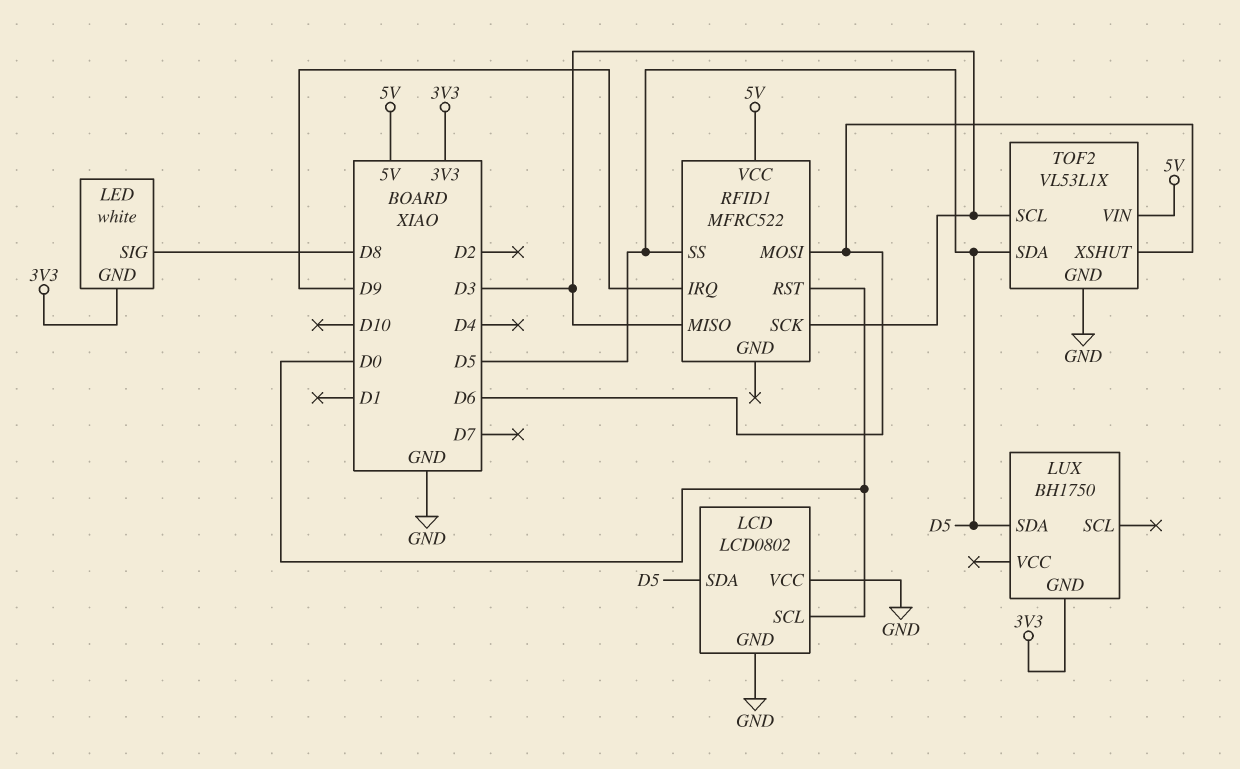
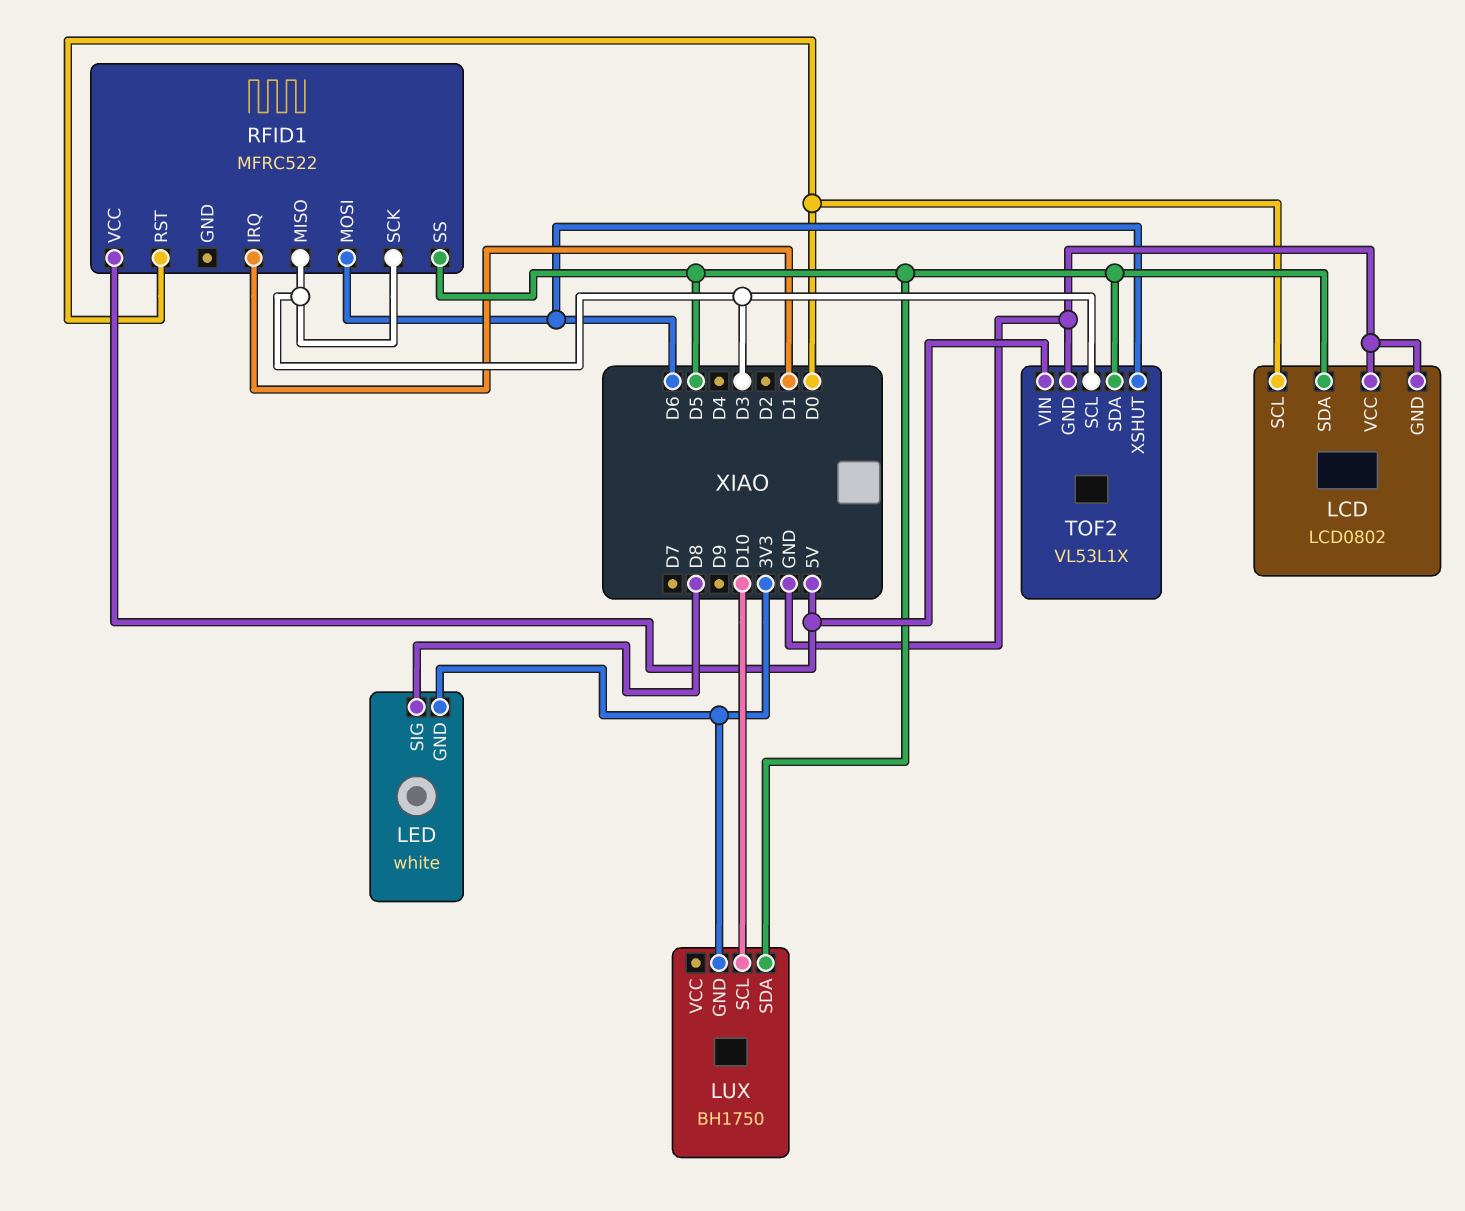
LUX pin SCL: none -> D10
RFID1 pin IRQ: D9 -> D1

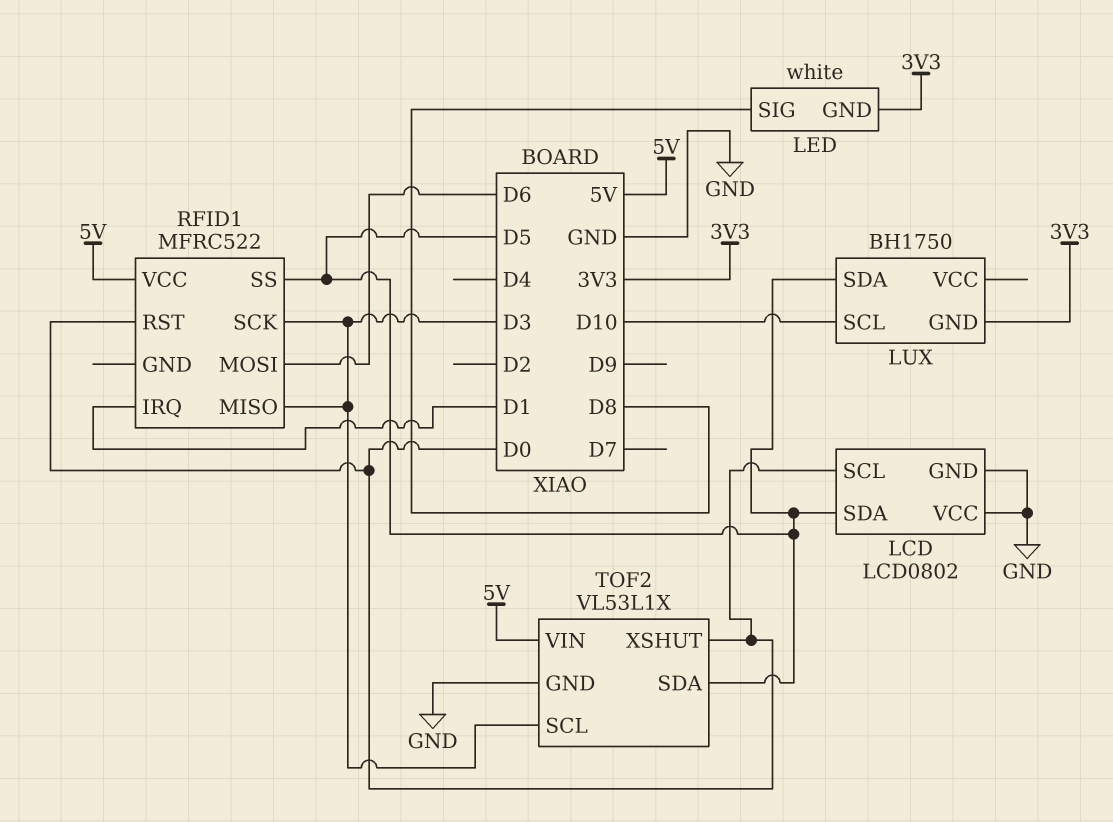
TOF2 pin XSHUT: D6 -> D0

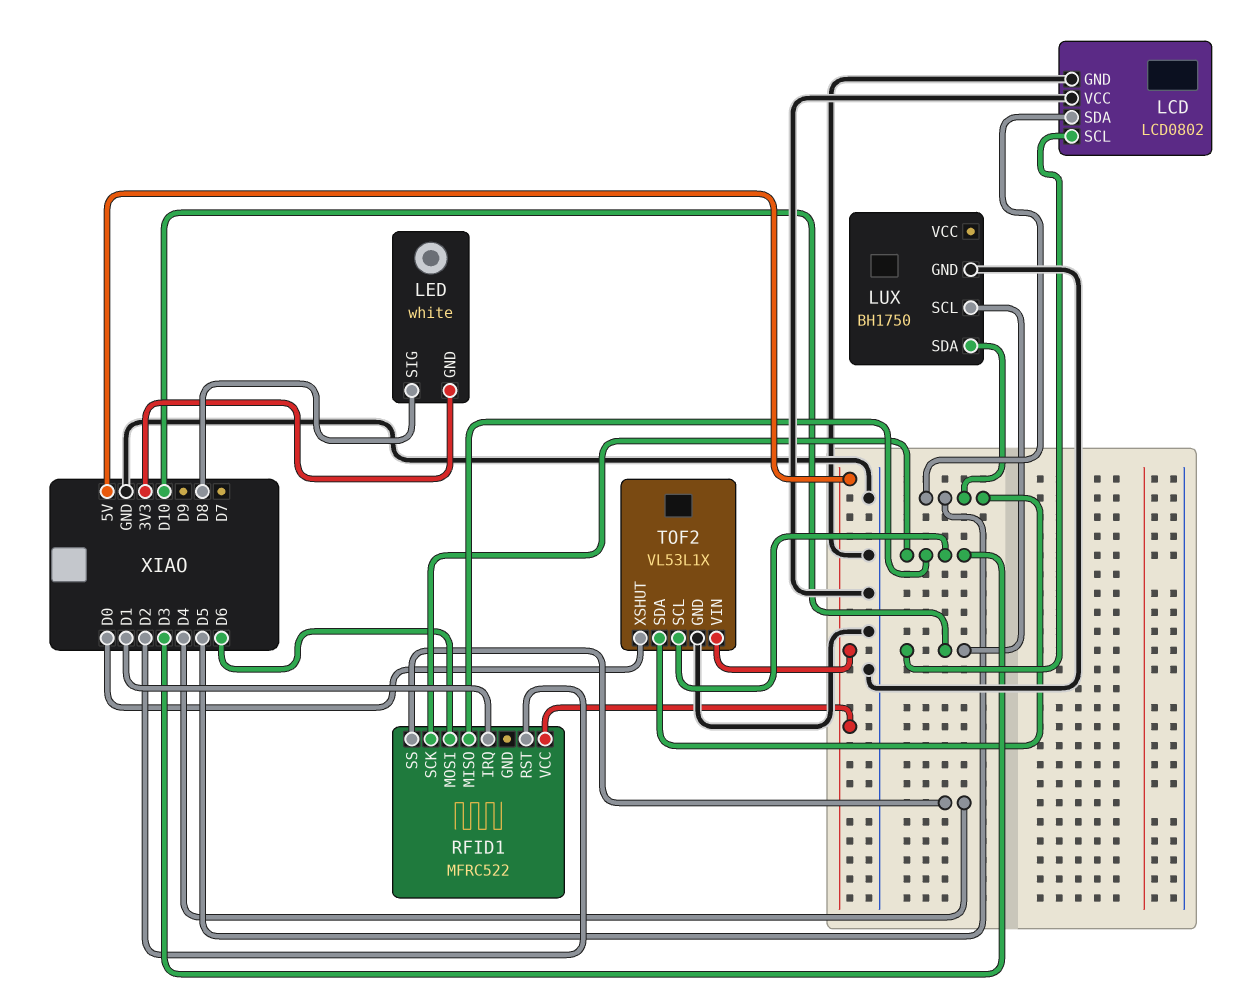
LCD pin SCL: D0 -> D10
LUX pin GND: 3V3 -> GND
RFID1 pin RST: D0 -> D2
RFID1 pin SS: D5 -> D4

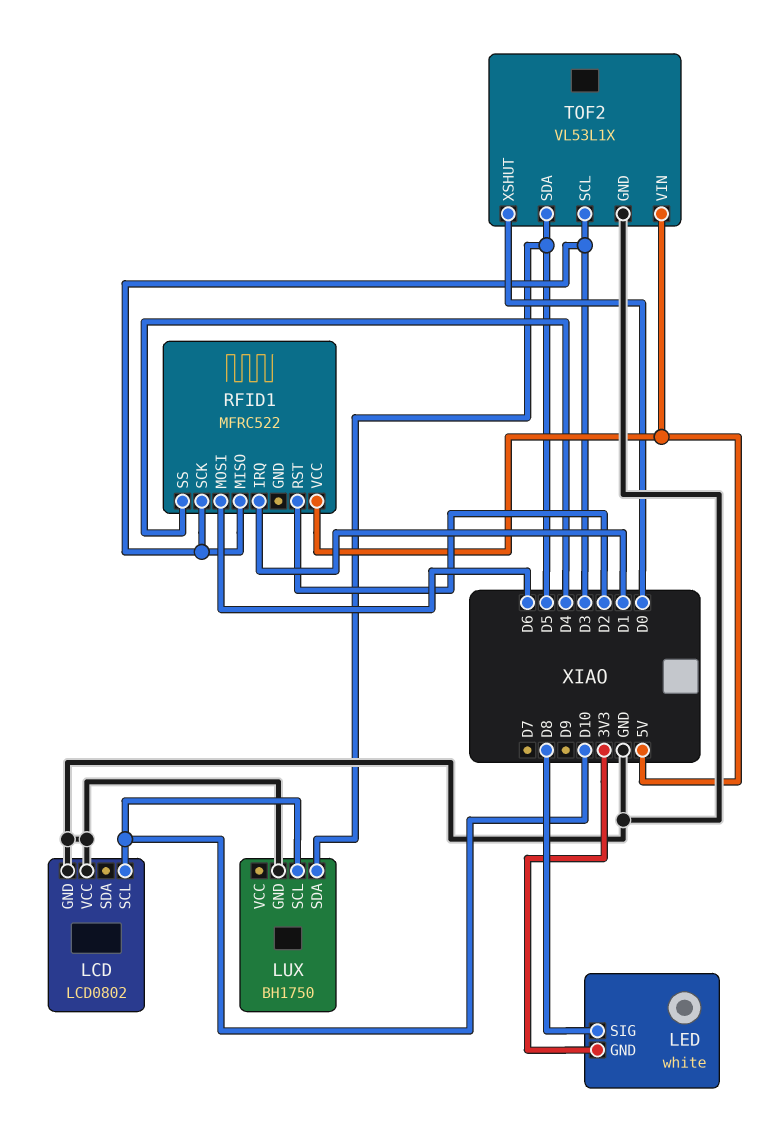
LCD pin SDA: D5 -> none

